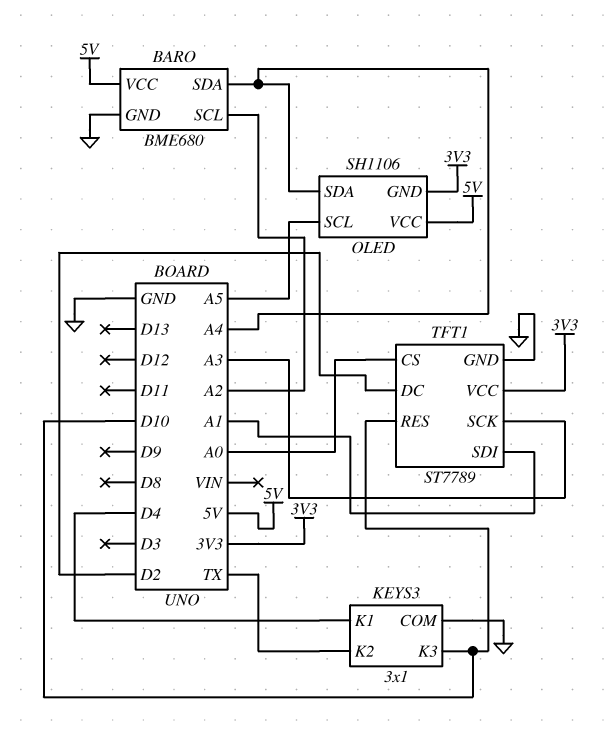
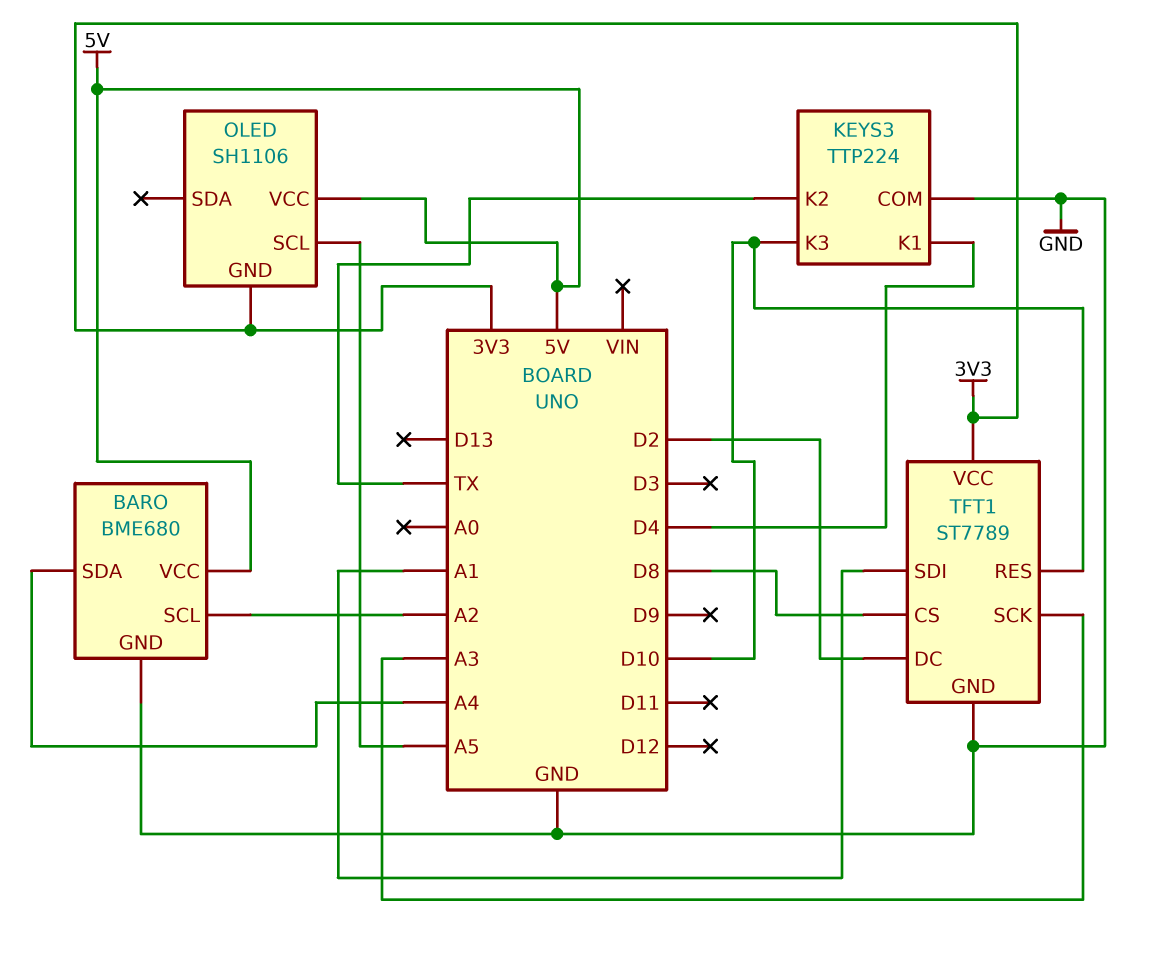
KEYS3: 3x1 -> TTP224
OLED pin SDA: A4 -> none
TFT1 pin CS: A0 -> D8

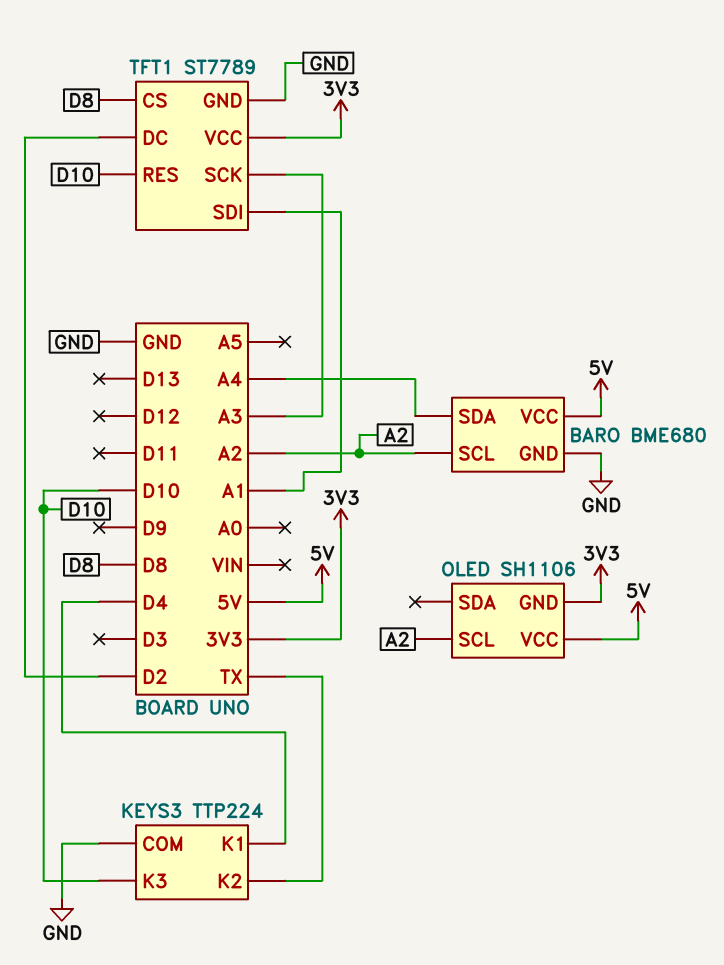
OLED pin SCL: A5 -> A2

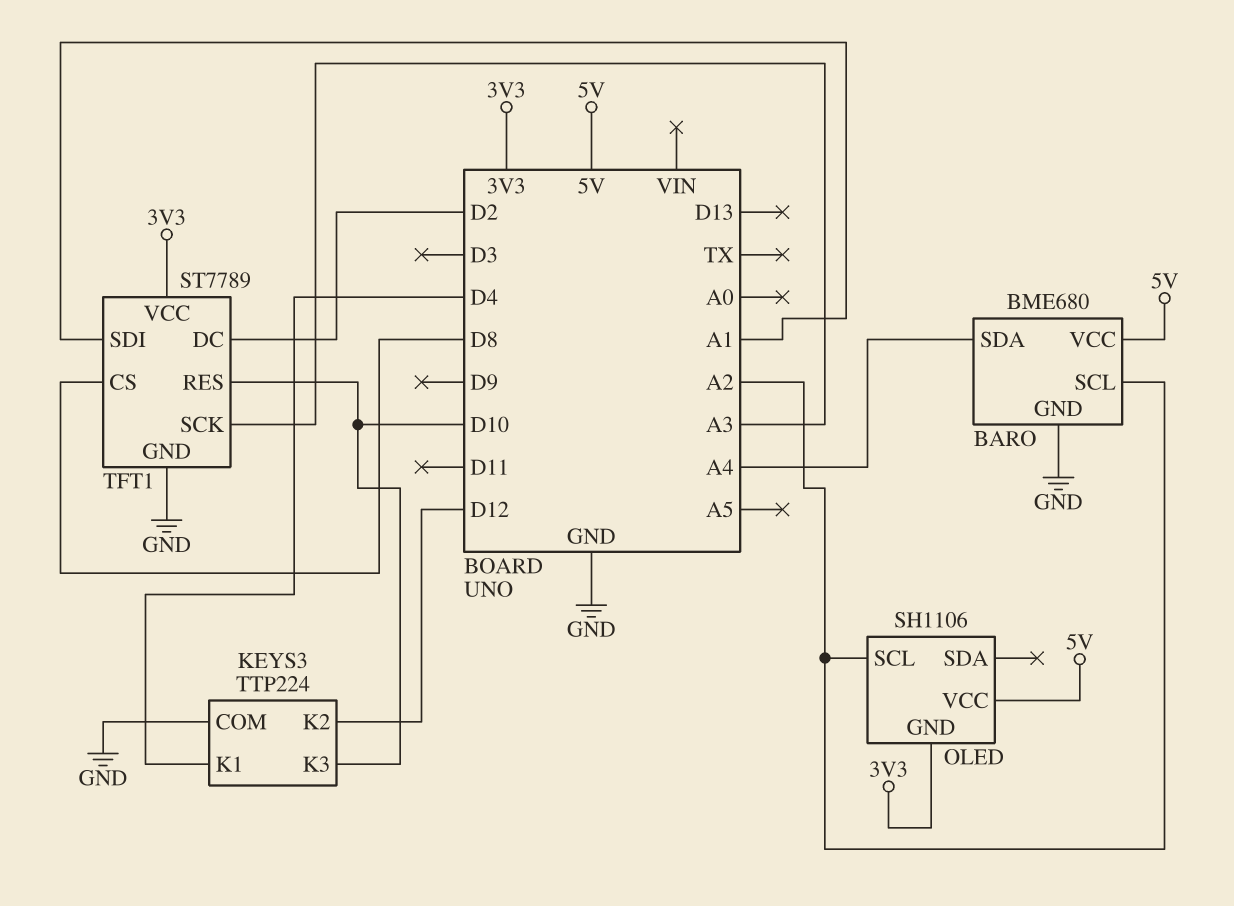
KEYS3 pin K2: TX -> D12

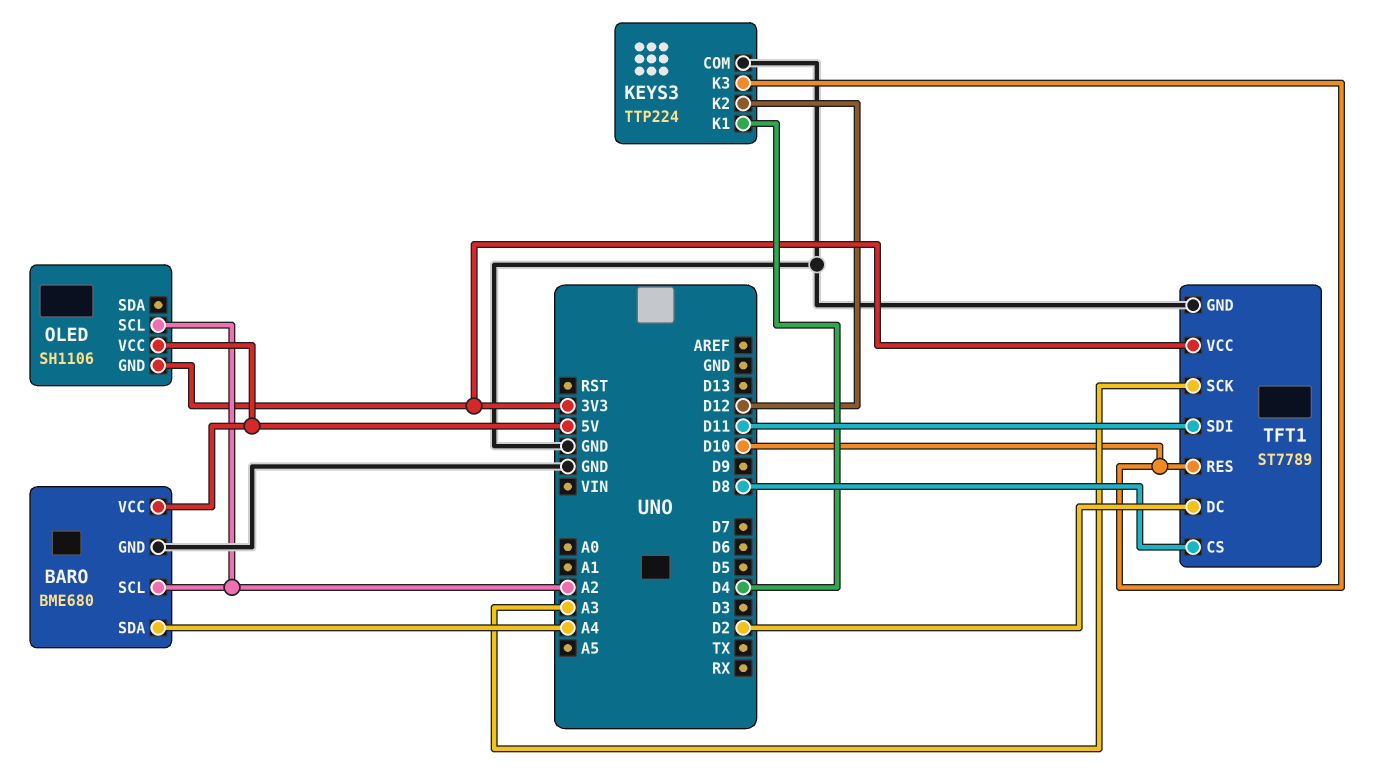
TFT1 pin SDI: A1 -> D11

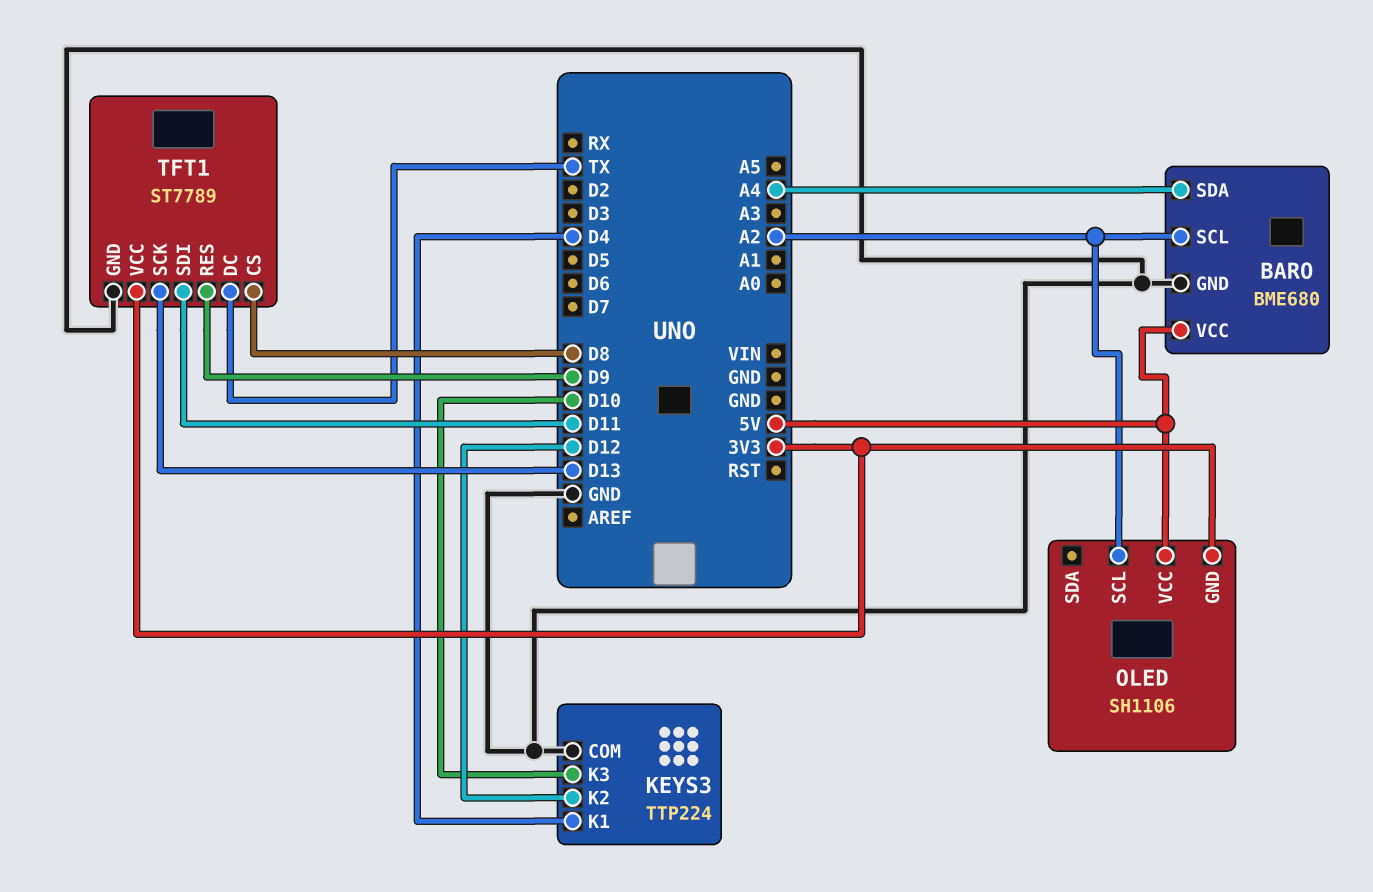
TFT1 pin DC: D2 -> TX
TFT1 pin RES: D10 -> D9
TFT1 pin SCK: A3 -> D13

